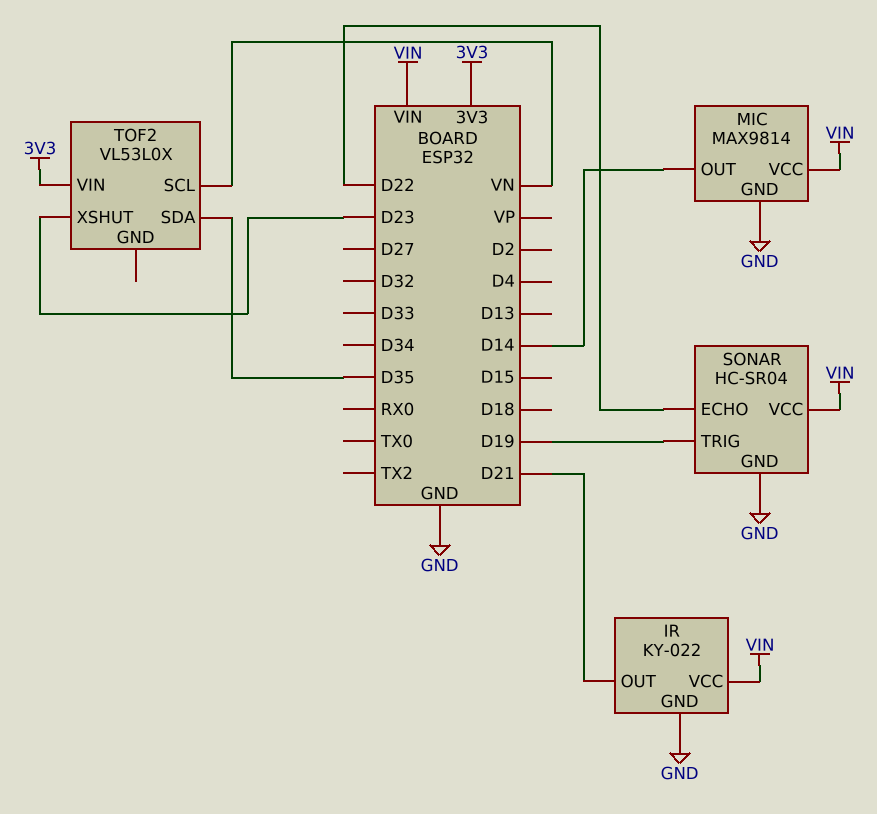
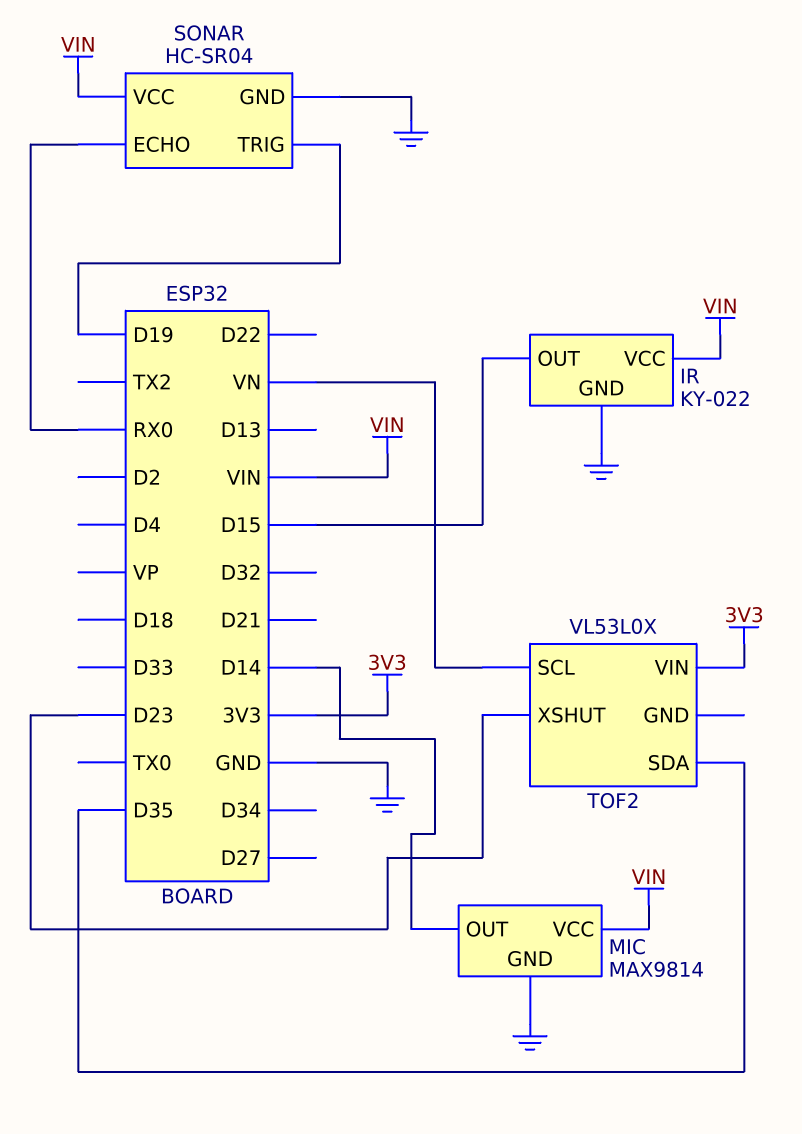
IR pin OUT: D21 -> D15
SONAR pin ECHO: D22 -> RX0

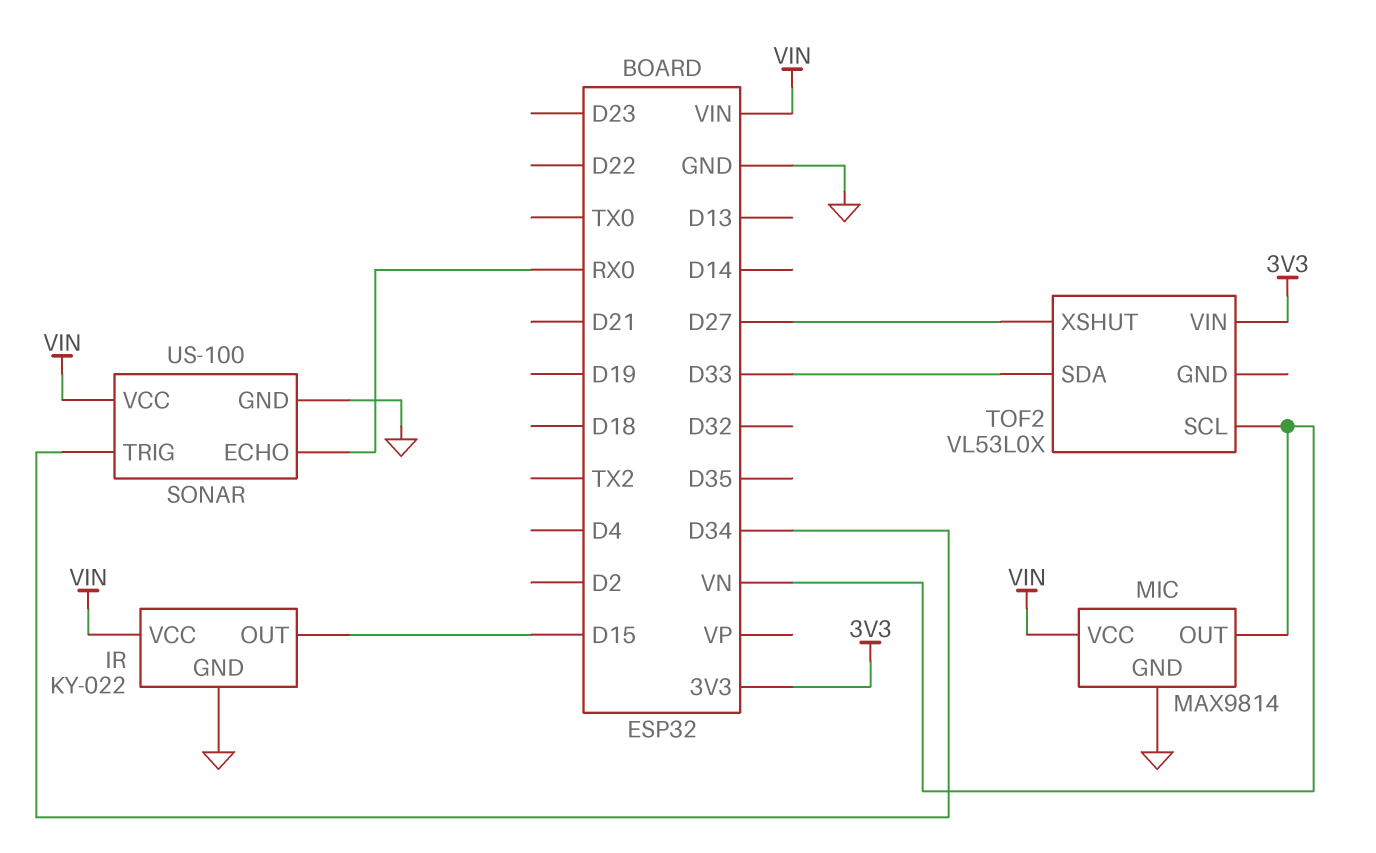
MIC pin OUT: D14 -> VN
SONAR: HC-SR04 -> US-100
SONAR pin TRIG: D19 -> D34
TOF2 pin SDA: D35 -> D33
TOF2 pin XSHUT: D23 -> D27

